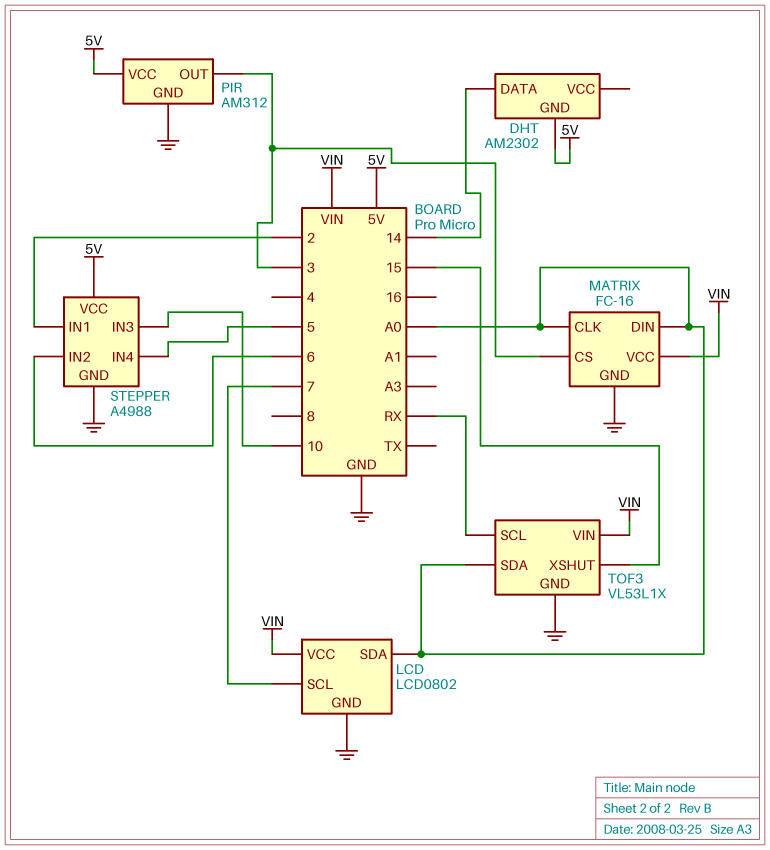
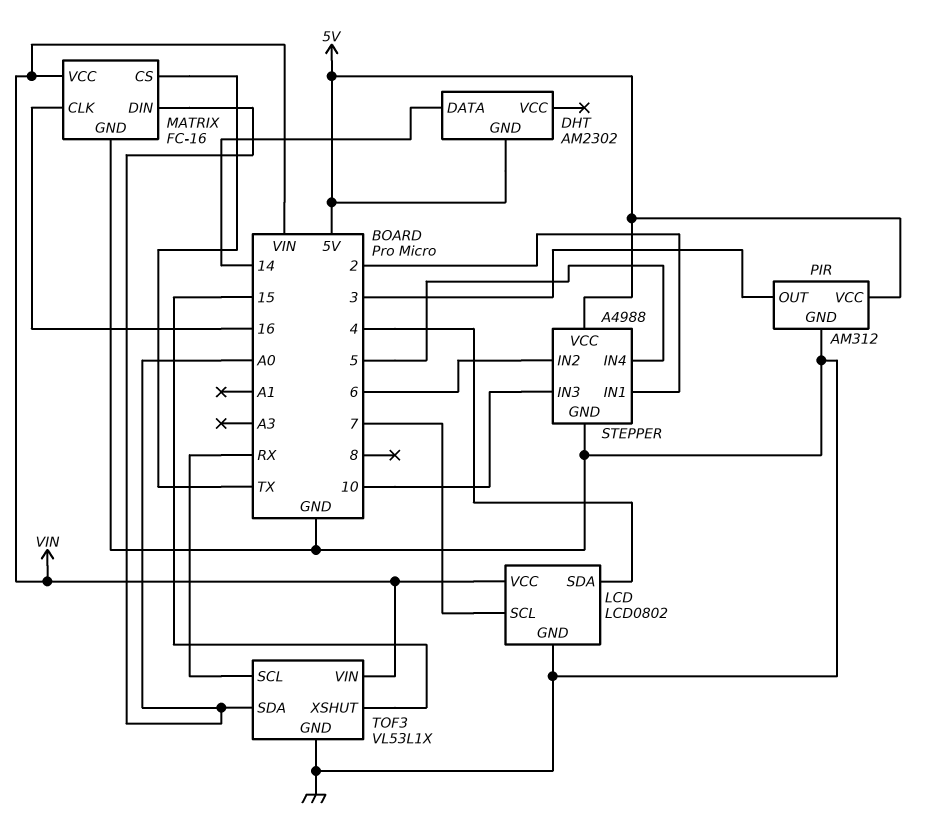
LCD pin SDA: A0 -> 4
MATRIX pin CLK: A0 -> 16
MATRIX pin CS: 3 -> TX

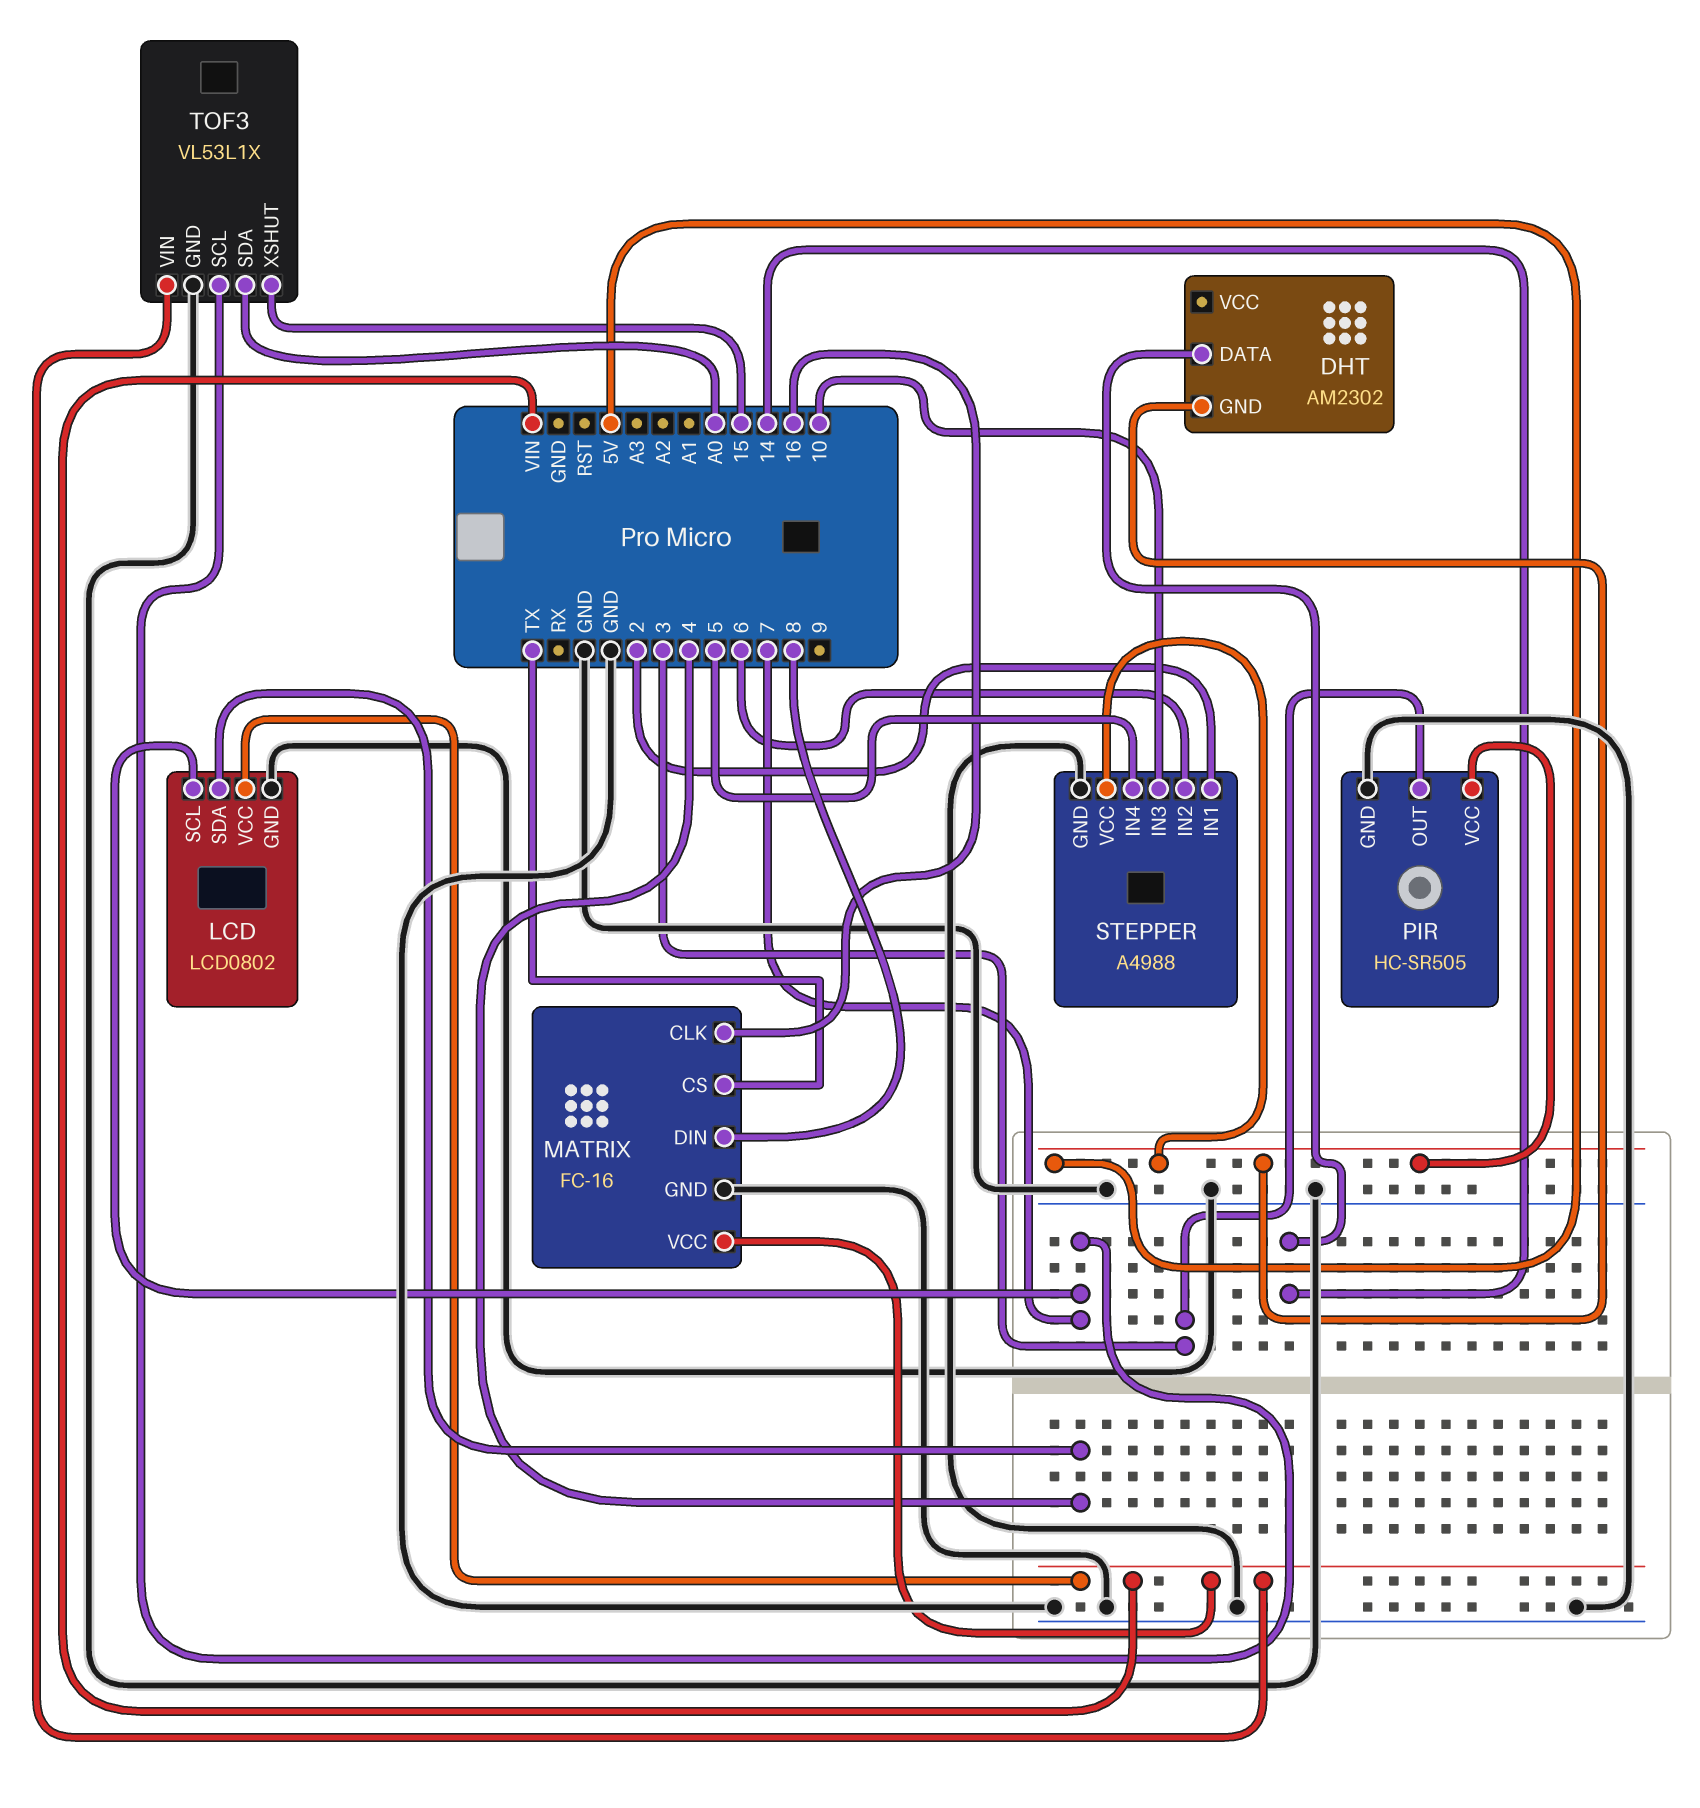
MATRIX pin DIN: A0 -> 8
PIR: AM312 -> HC-SR505
TOF3 pin SCL: RX -> 7

